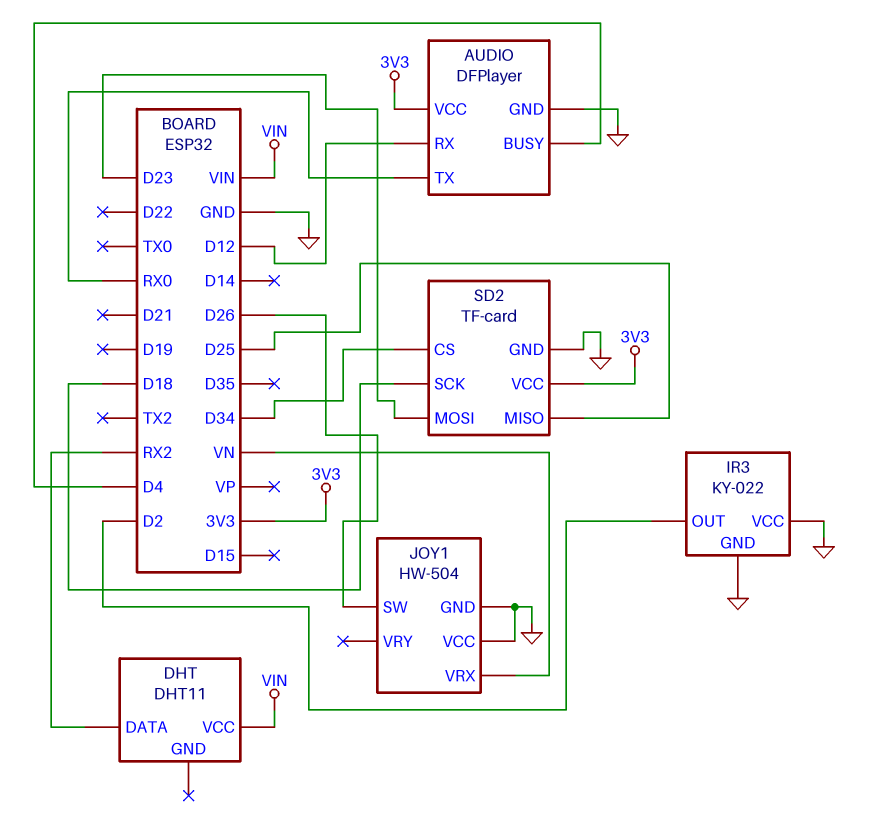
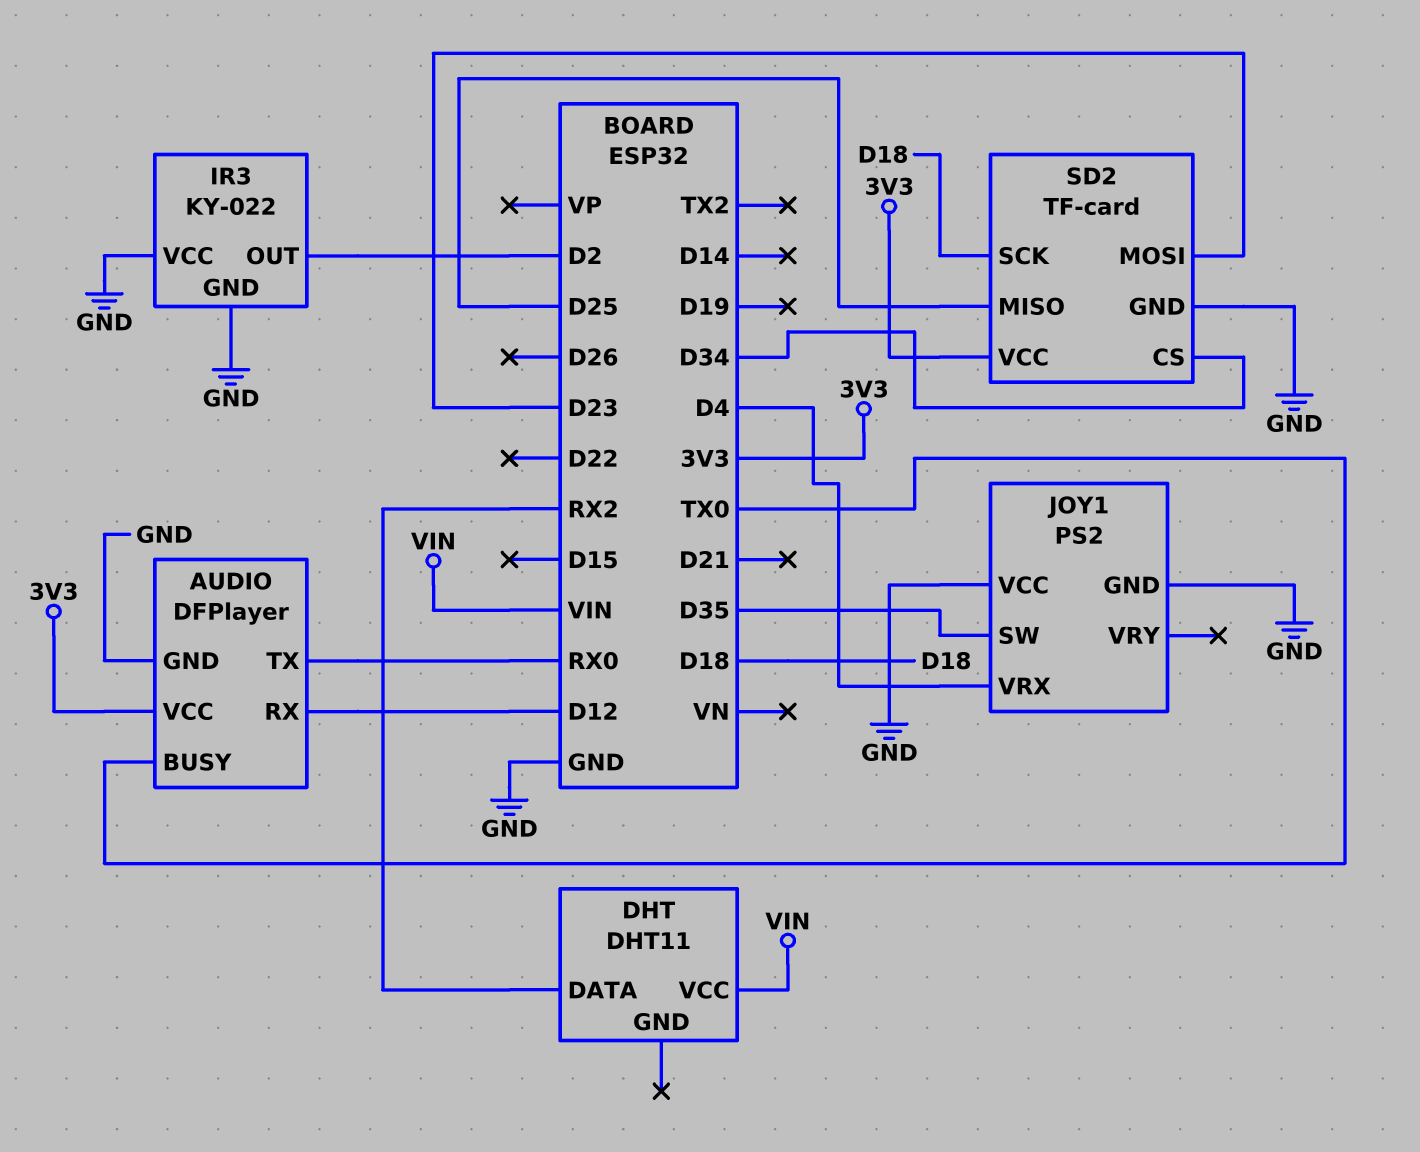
AUDIO pin BUSY: D4 -> TX0
JOY1: HW-504 -> PS2
JOY1 pin SW: D26 -> D35
JOY1 pin VRX: VN -> D4

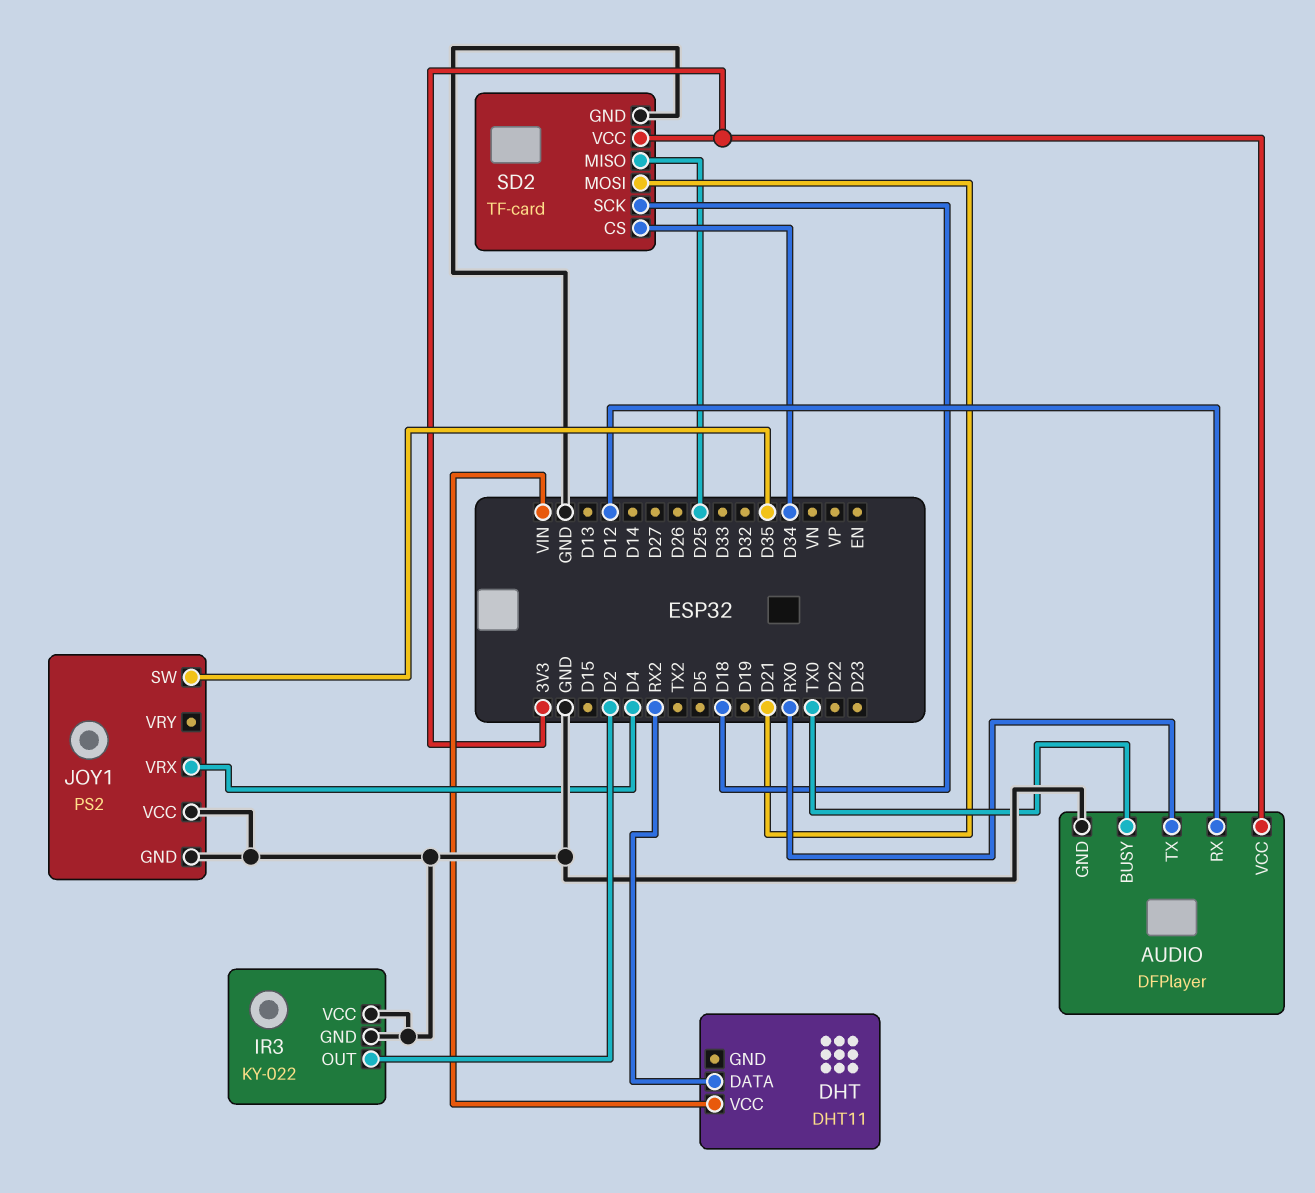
SD2 pin MOSI: D23 -> D21

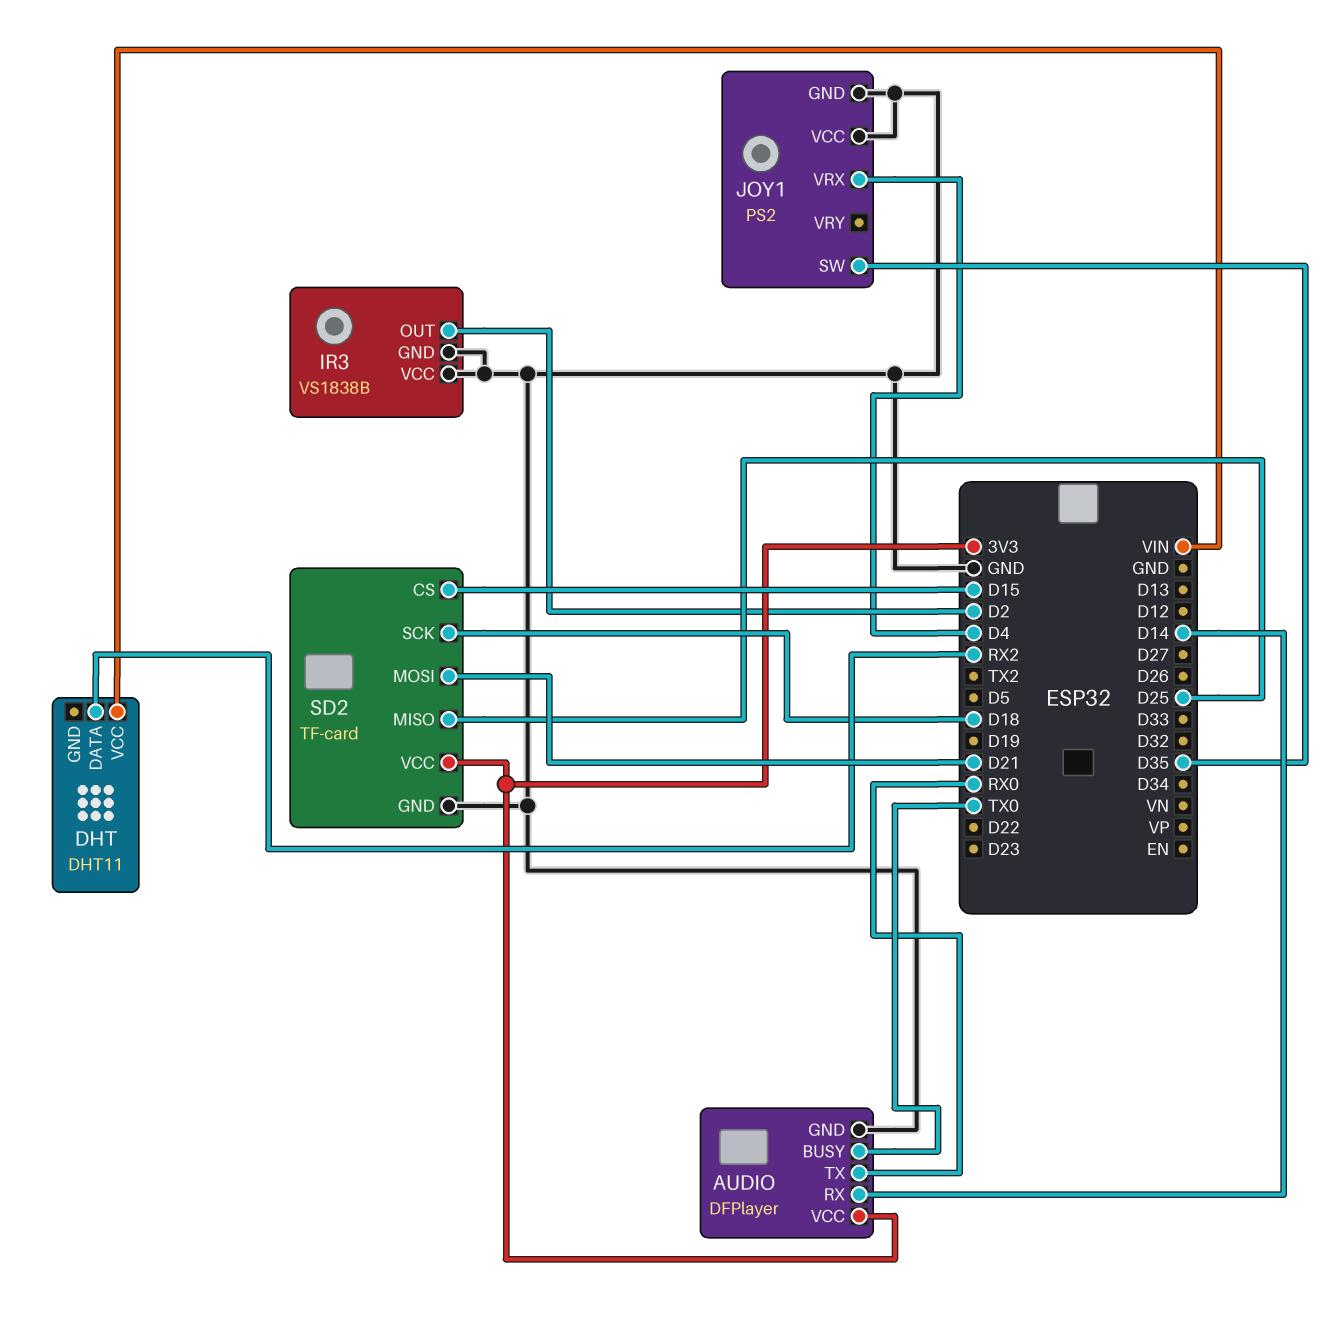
AUDIO pin RX: D12 -> D14
IR3: KY-022 -> VS1838B
SD2 pin CS: D34 -> D15

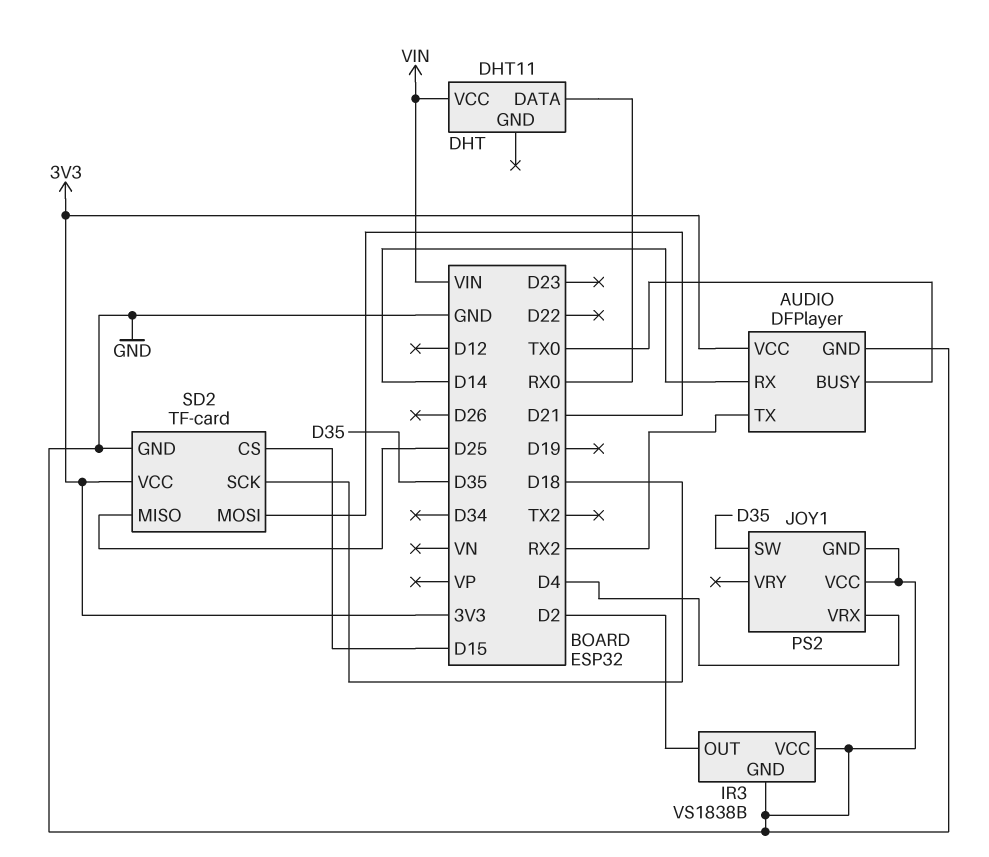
AUDIO pin TX: RX0 -> RX2
DHT pin DATA: RX2 -> RX0

